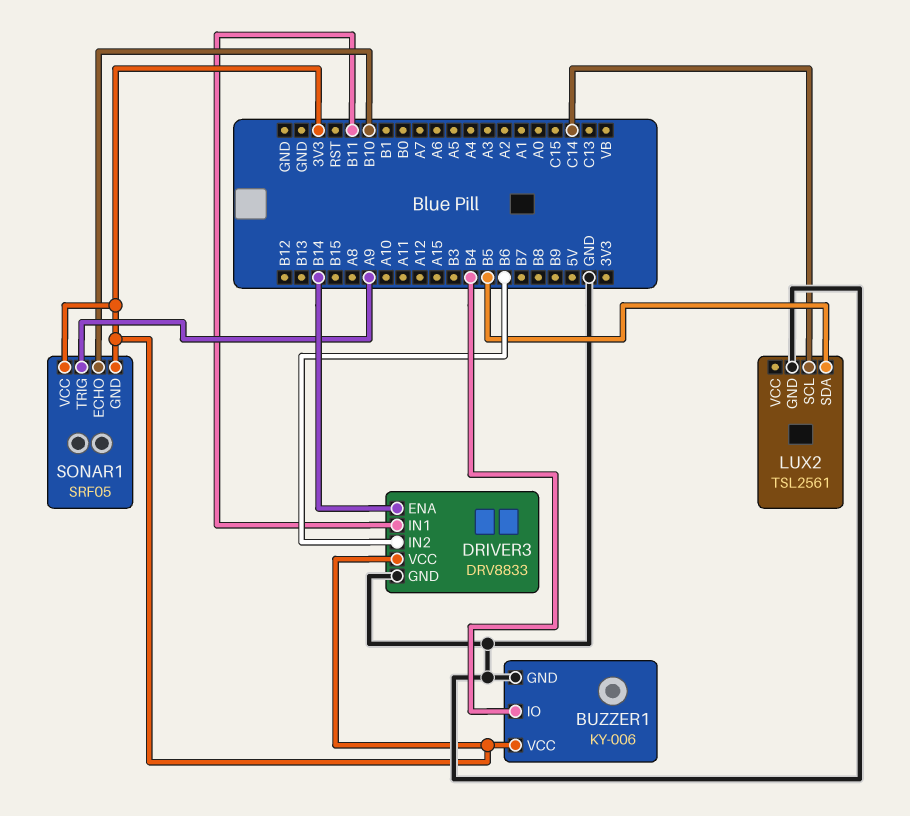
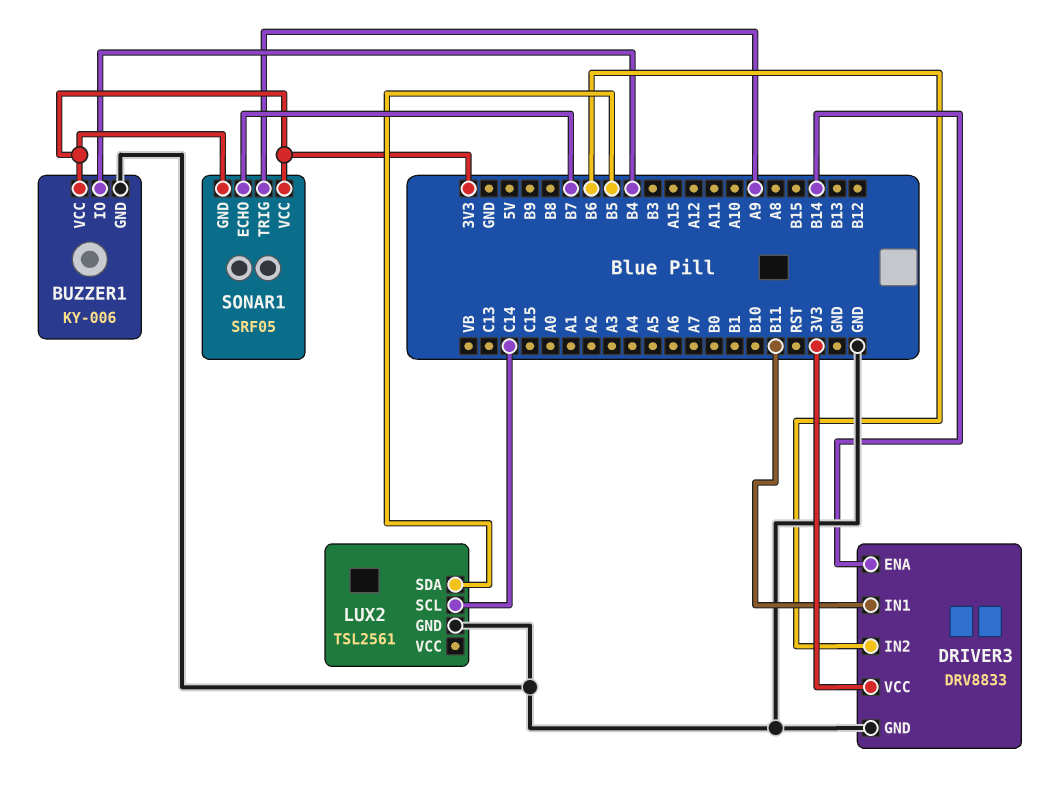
SONAR1 pin ECHO: B10 -> B7

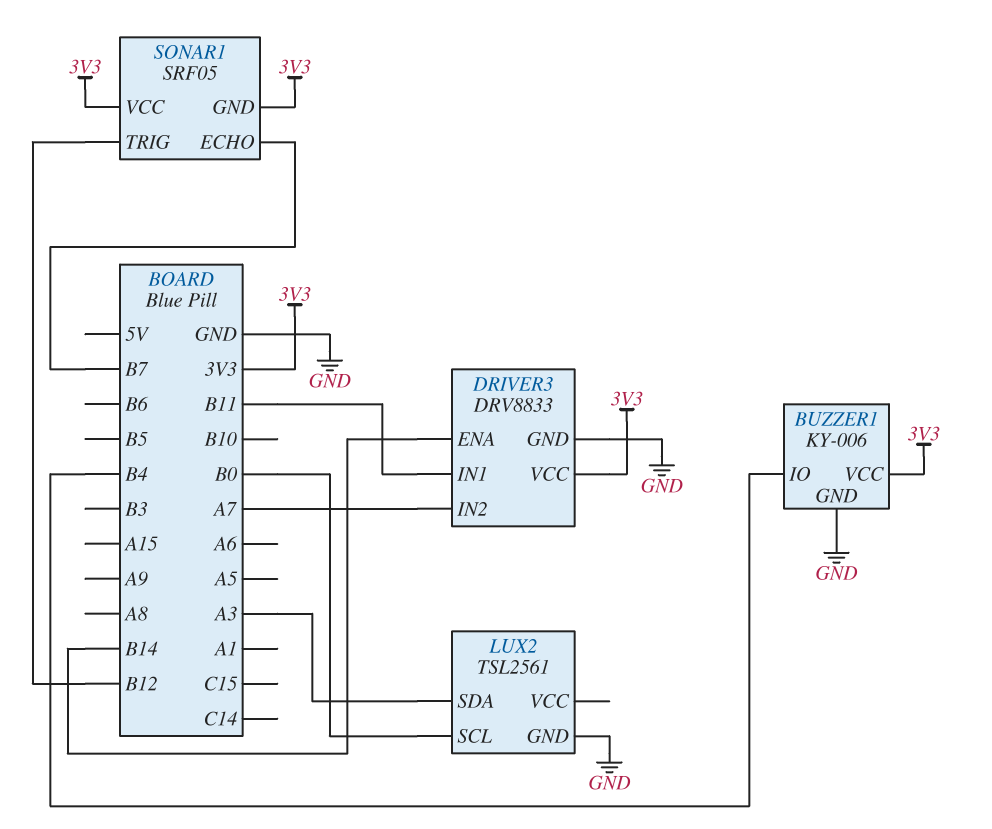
DRIVER3 pin IN2: B6 -> A7
LUX2 pin SCL: C14 -> B0
LUX2 pin SDA: B5 -> A3
SONAR1 pin TRIG: A9 -> B12

